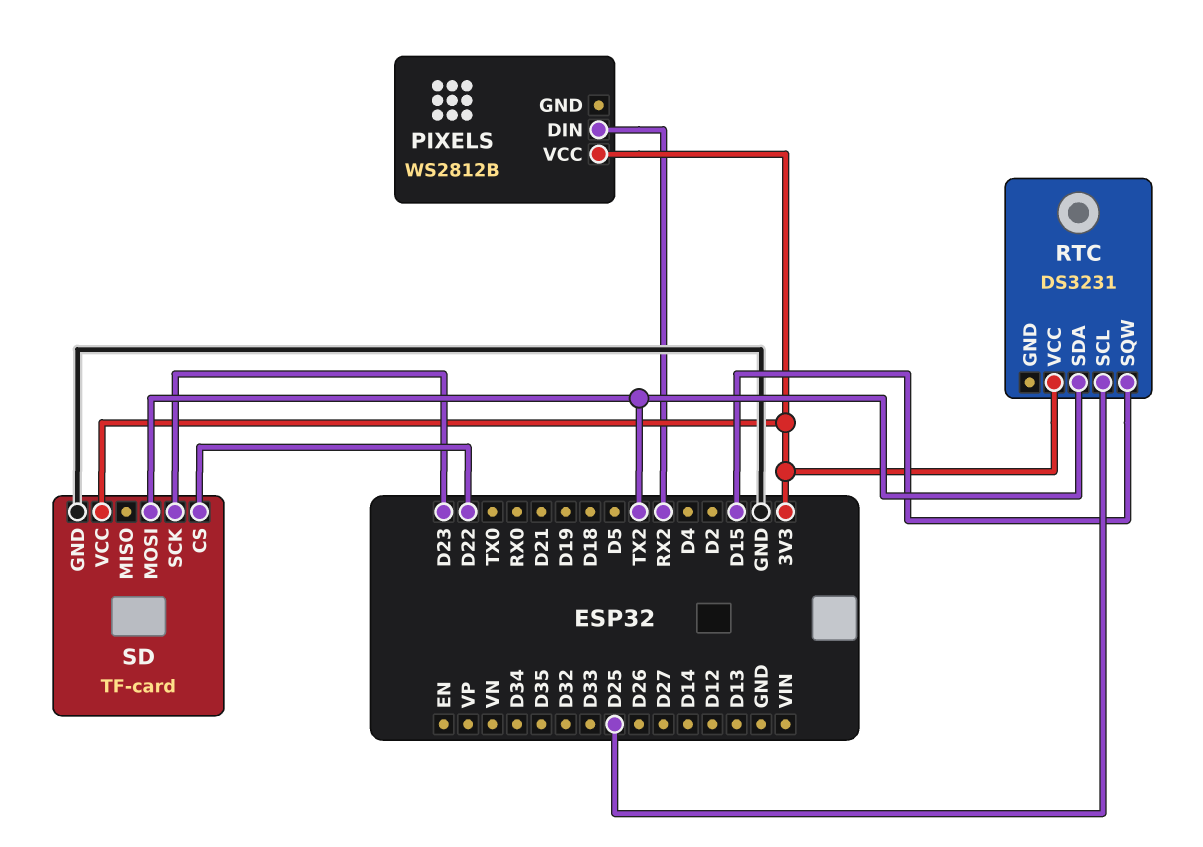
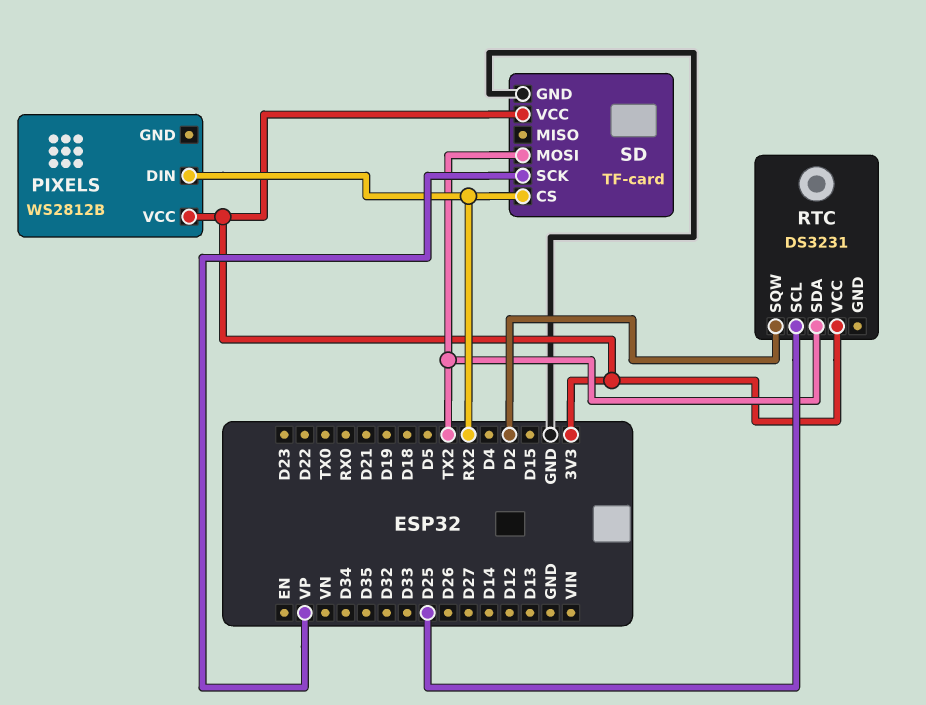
RTC pin SQW: D15 -> D2
SD pin CS: D22 -> RX2
SD pin SCK: D23 -> VP

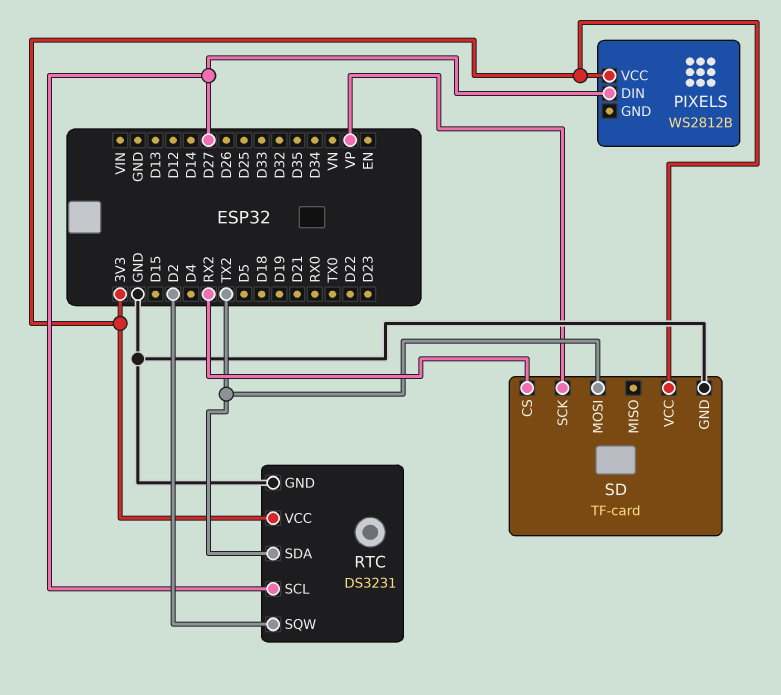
PIXELS pin DIN: RX2 -> D27
RTC pin GND: none -> GND
RTC pin SCL: D25 -> D27

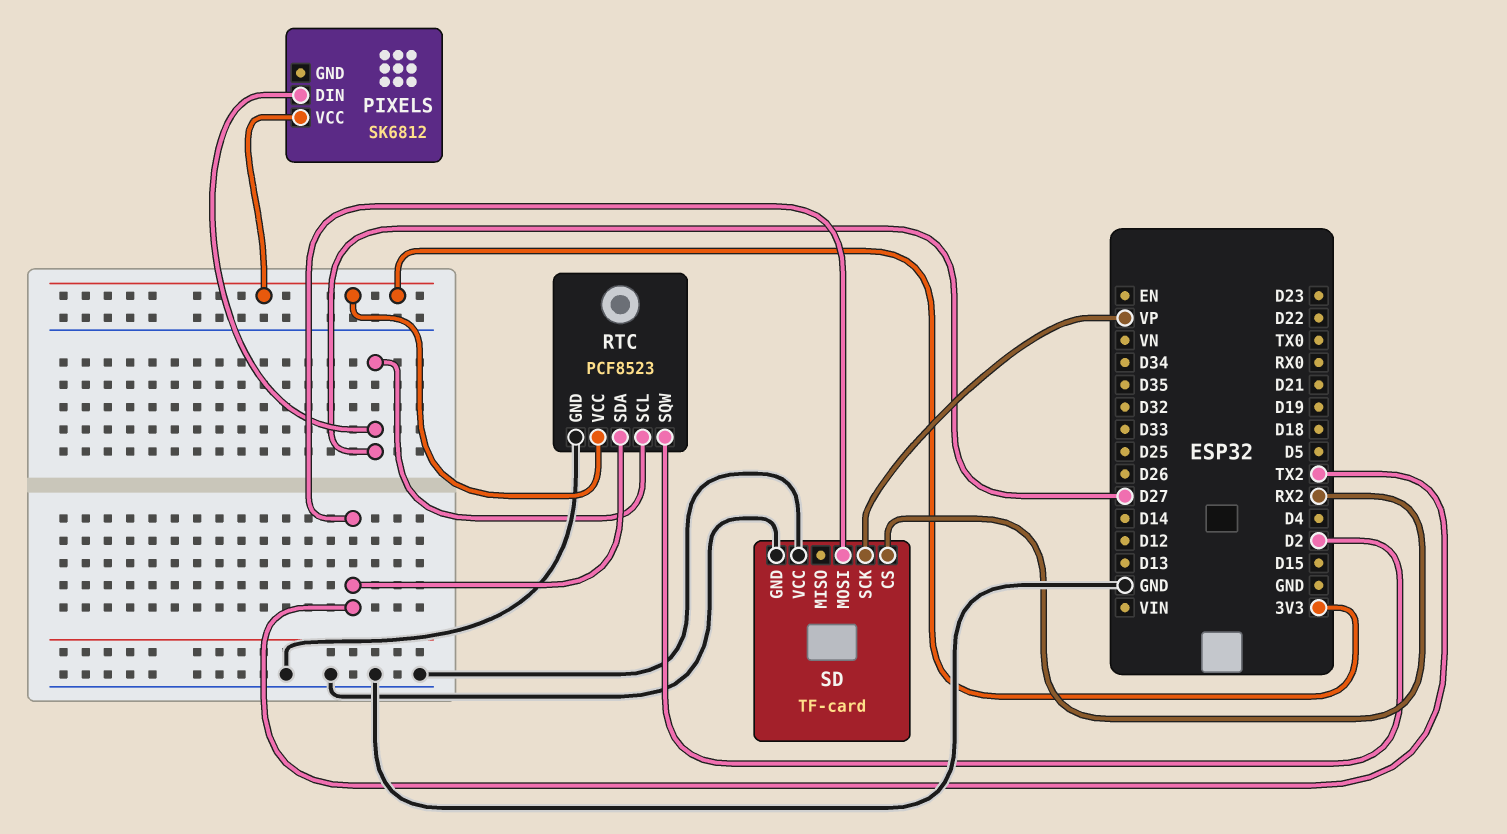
PIXELS: WS2812B -> SK6812
RTC: DS3231 -> PCF8523
SD pin VCC: 3V3 -> GND

